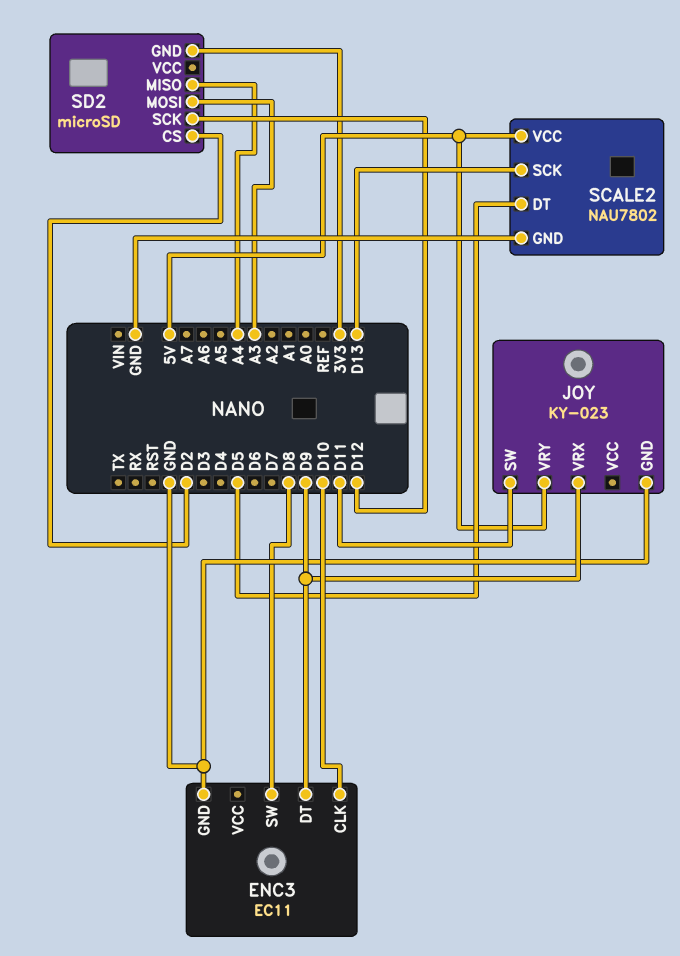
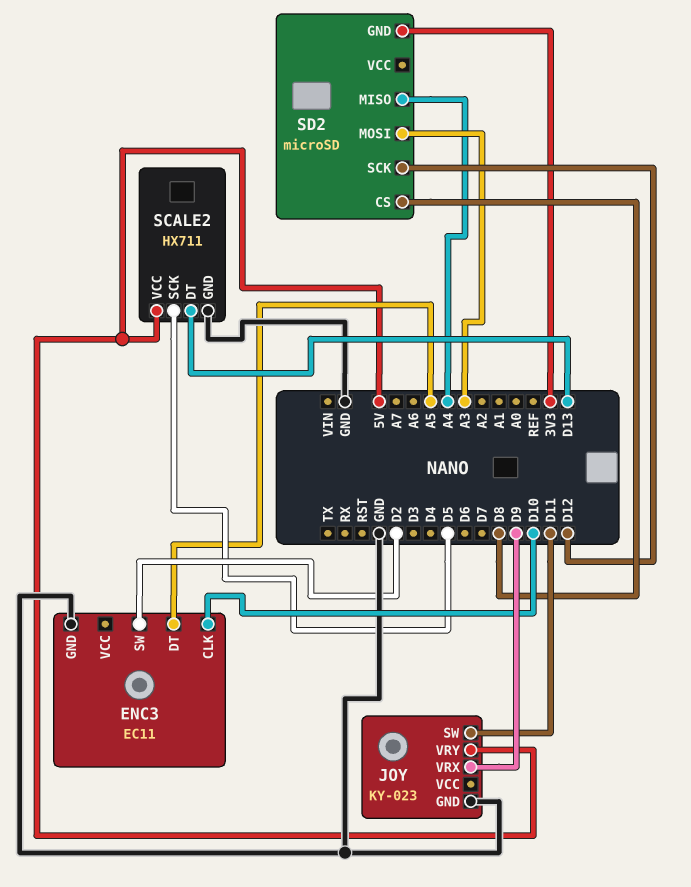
ENC3 pin DT: D9 -> A5
ENC3 pin SW: D8 -> D2
SCALE2: NAU7802 -> HX711
SCALE2 pin DT: D5 -> D13
SCALE2 pin SCK: D13 -> D5
SD2 pin CS: D2 -> D8

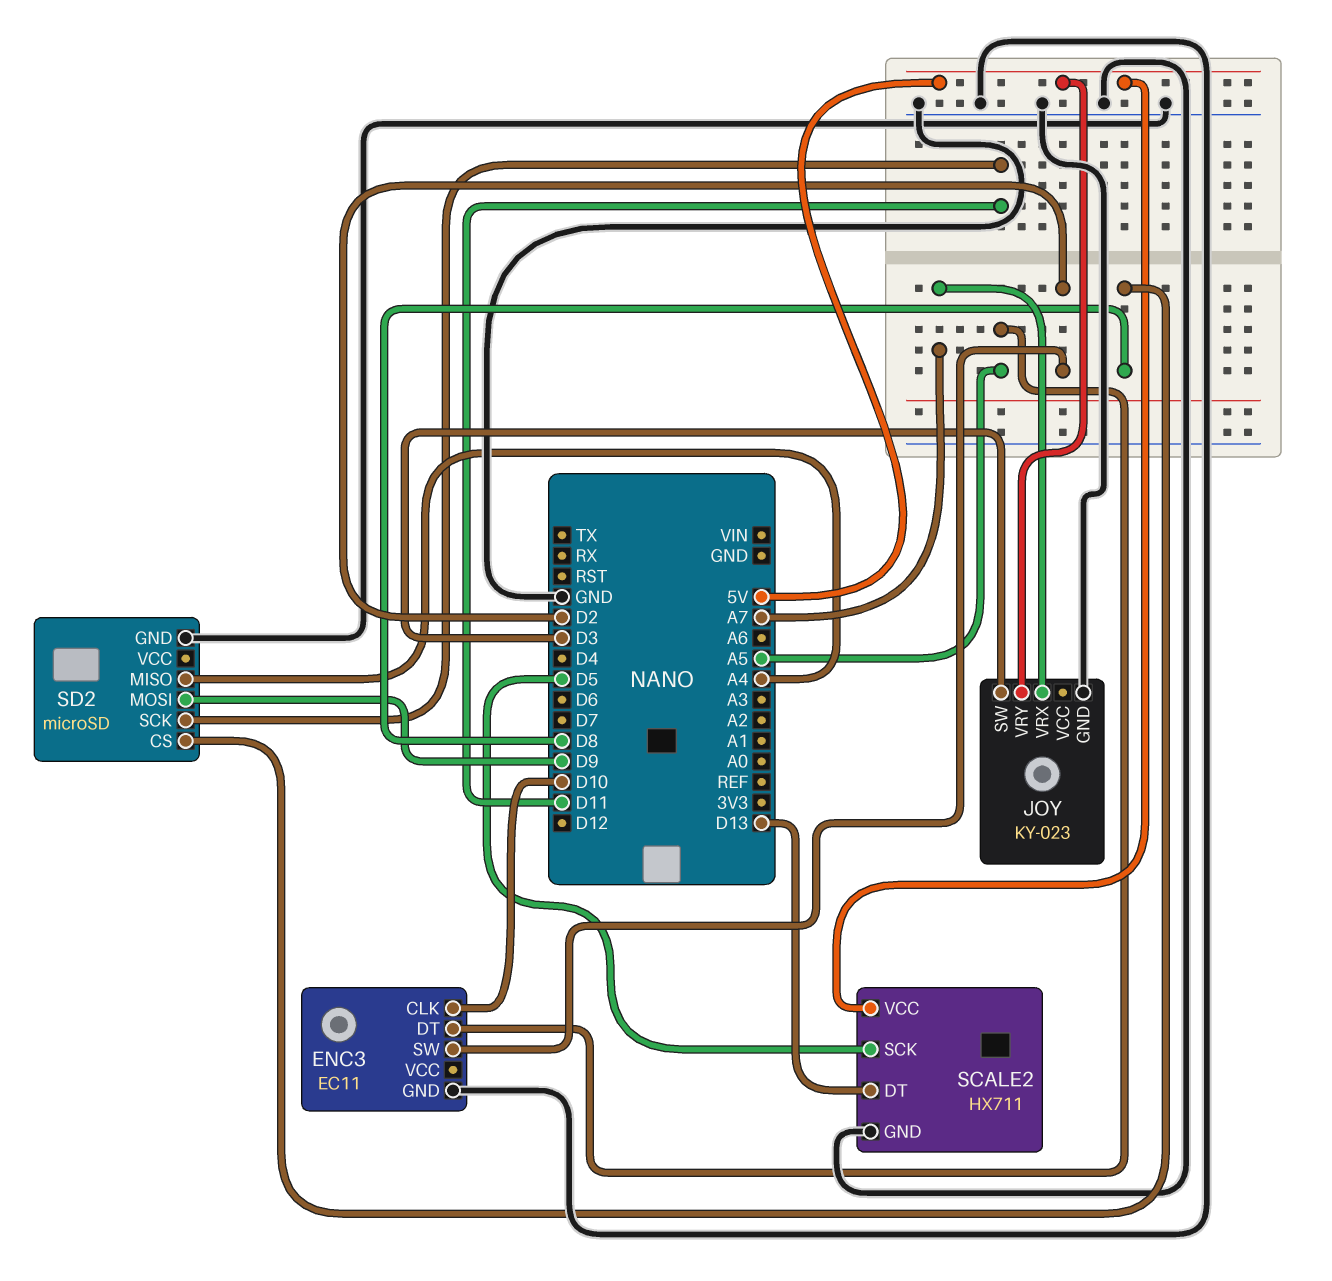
JOY pin SW: D11 -> D3
JOY pin VRX: D9 -> A7
SD2 pin GND: 3V3 -> GND
SD2 pin MOSI: A3 -> D9
SD2 pin SCK: D12 -> D11

